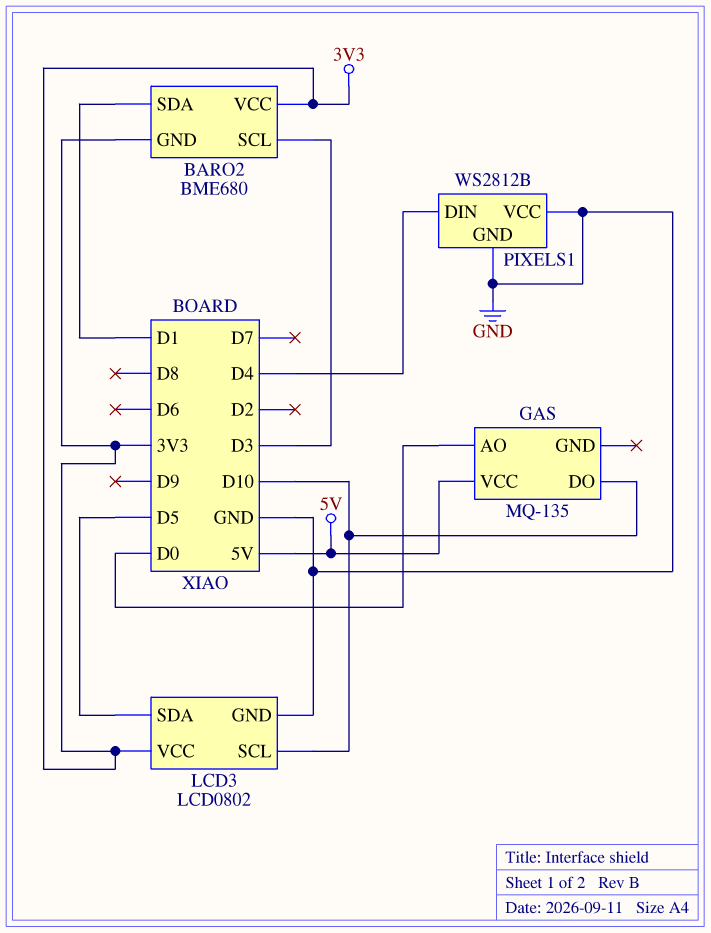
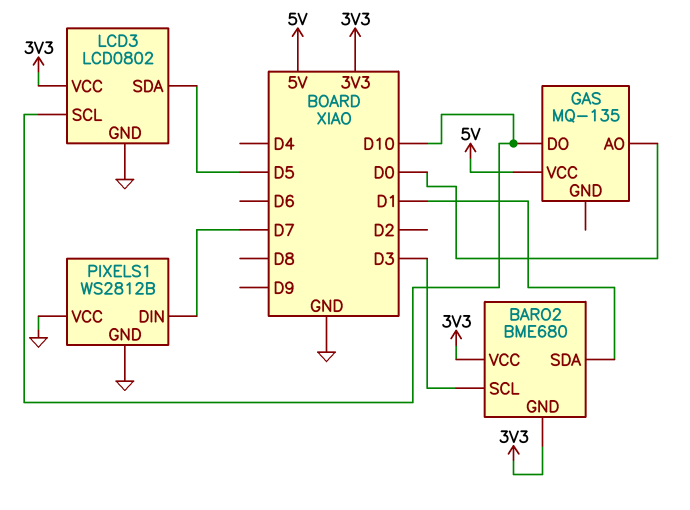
PIXELS1 pin DIN: D4 -> D7

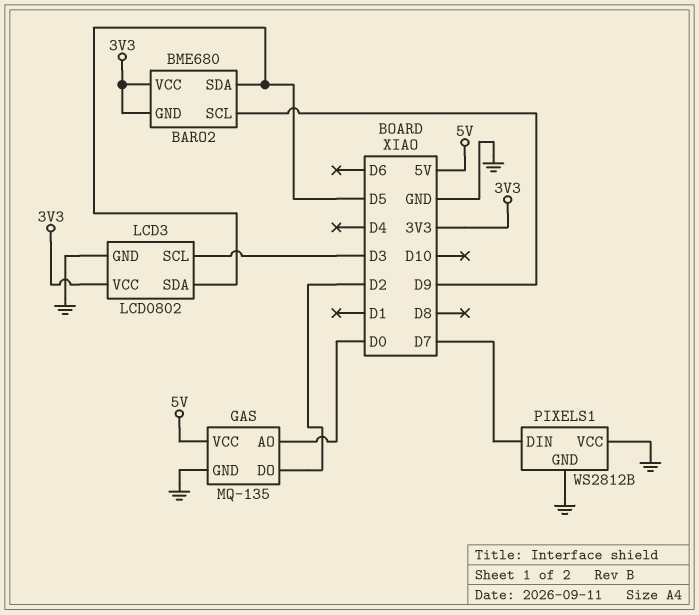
BARO2 pin SCL: D3 -> D9
BARO2 pin SDA: D1 -> D5
GAS pin DO: D10 -> D2
GAS pin GND: none -> GND
LCD3 pin SCL: D10 -> D3

